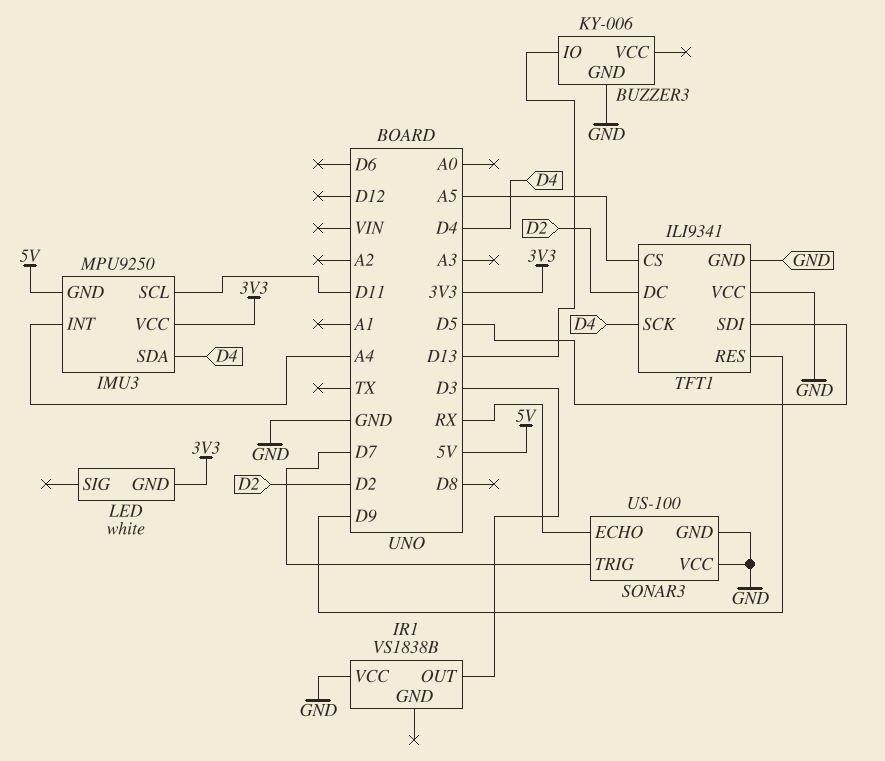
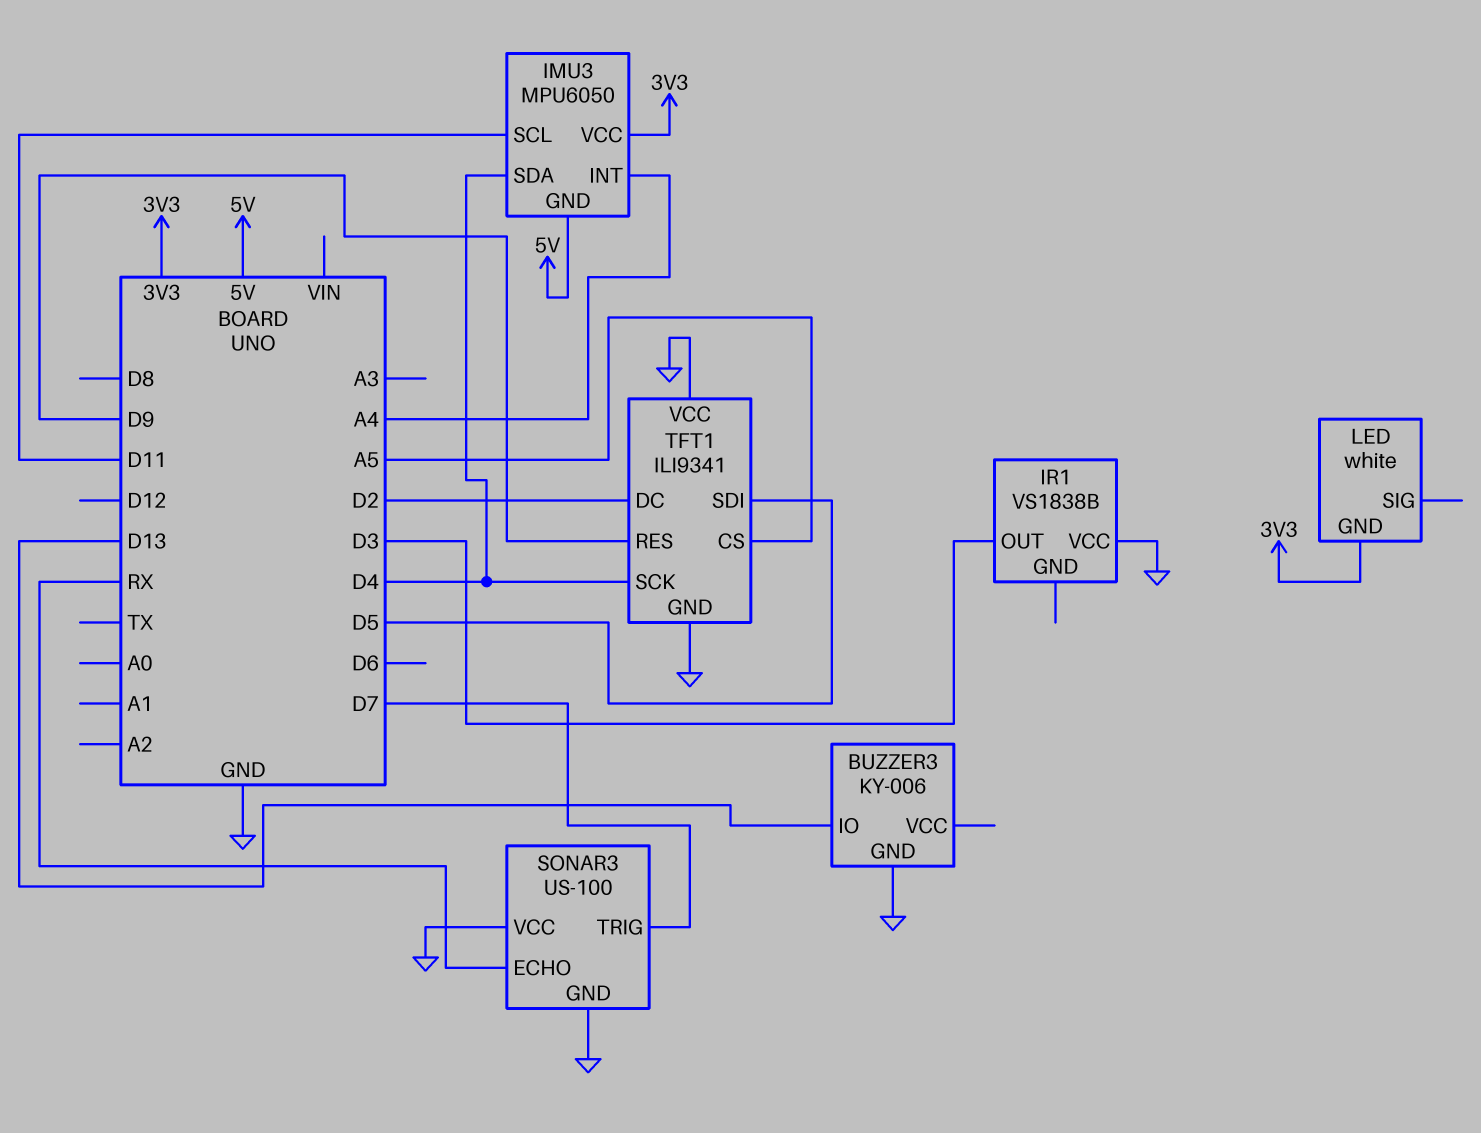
IMU3: MPU9250 -> MPU6050

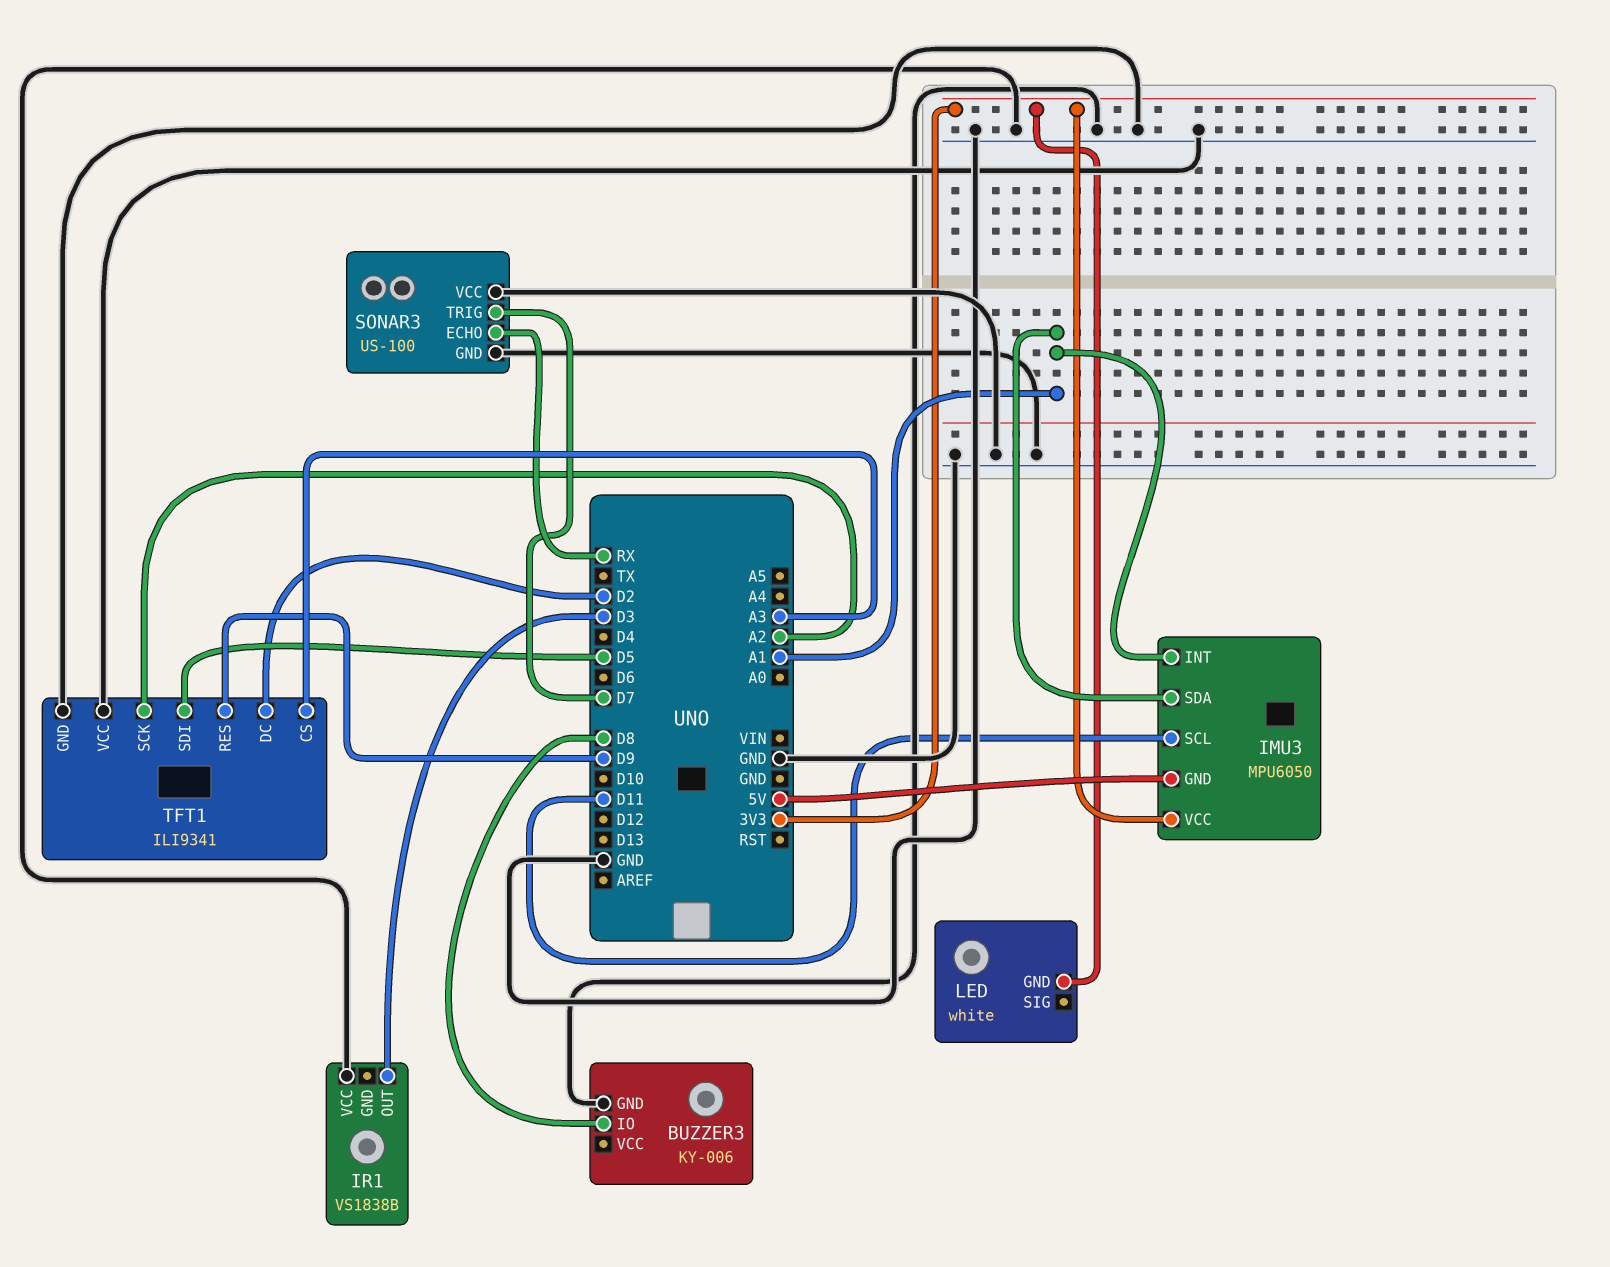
BUZZER3 pin IO: D13 -> D8
IMU3 pin INT: A4 -> A1
IMU3 pin SDA: D4 -> A1
TFT1 pin CS: A5 -> A3
TFT1 pin SCK: D4 -> A2

